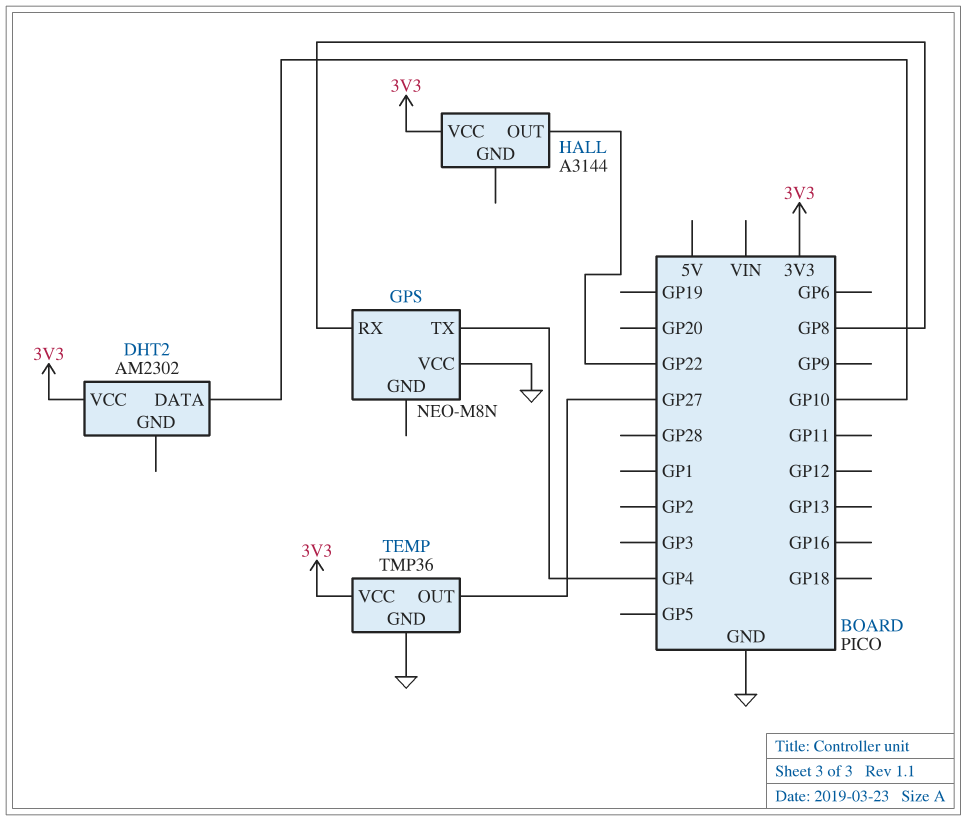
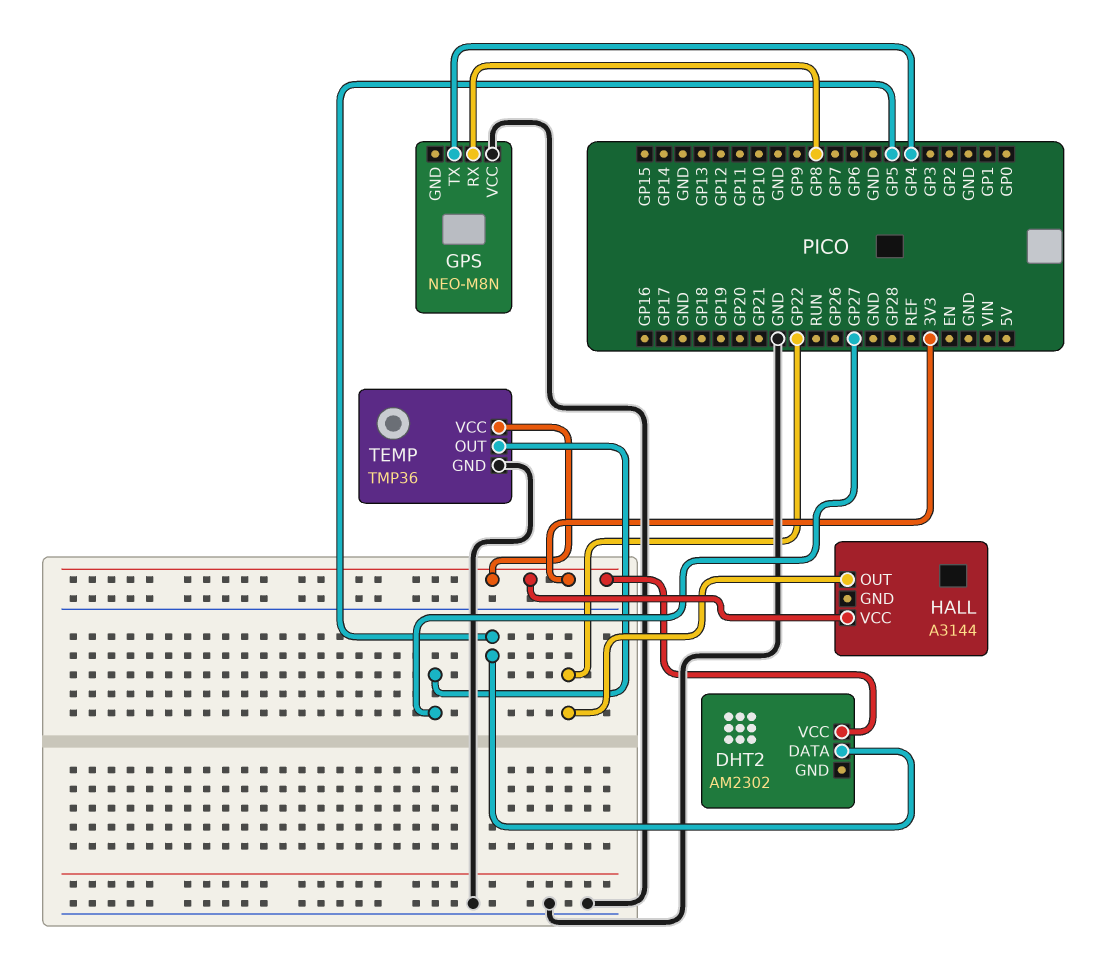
DHT2 pin DATA: GP10 -> GP5

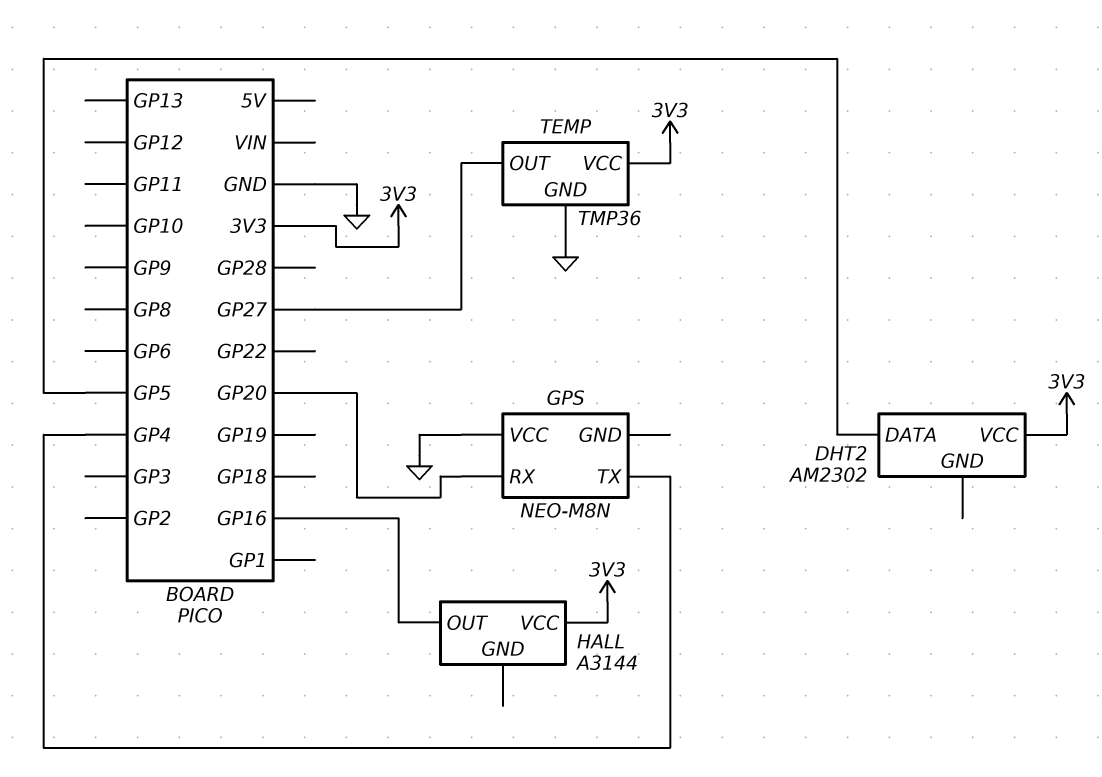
GPS pin RX: GP8 -> GP20
HALL pin OUT: GP22 -> GP16

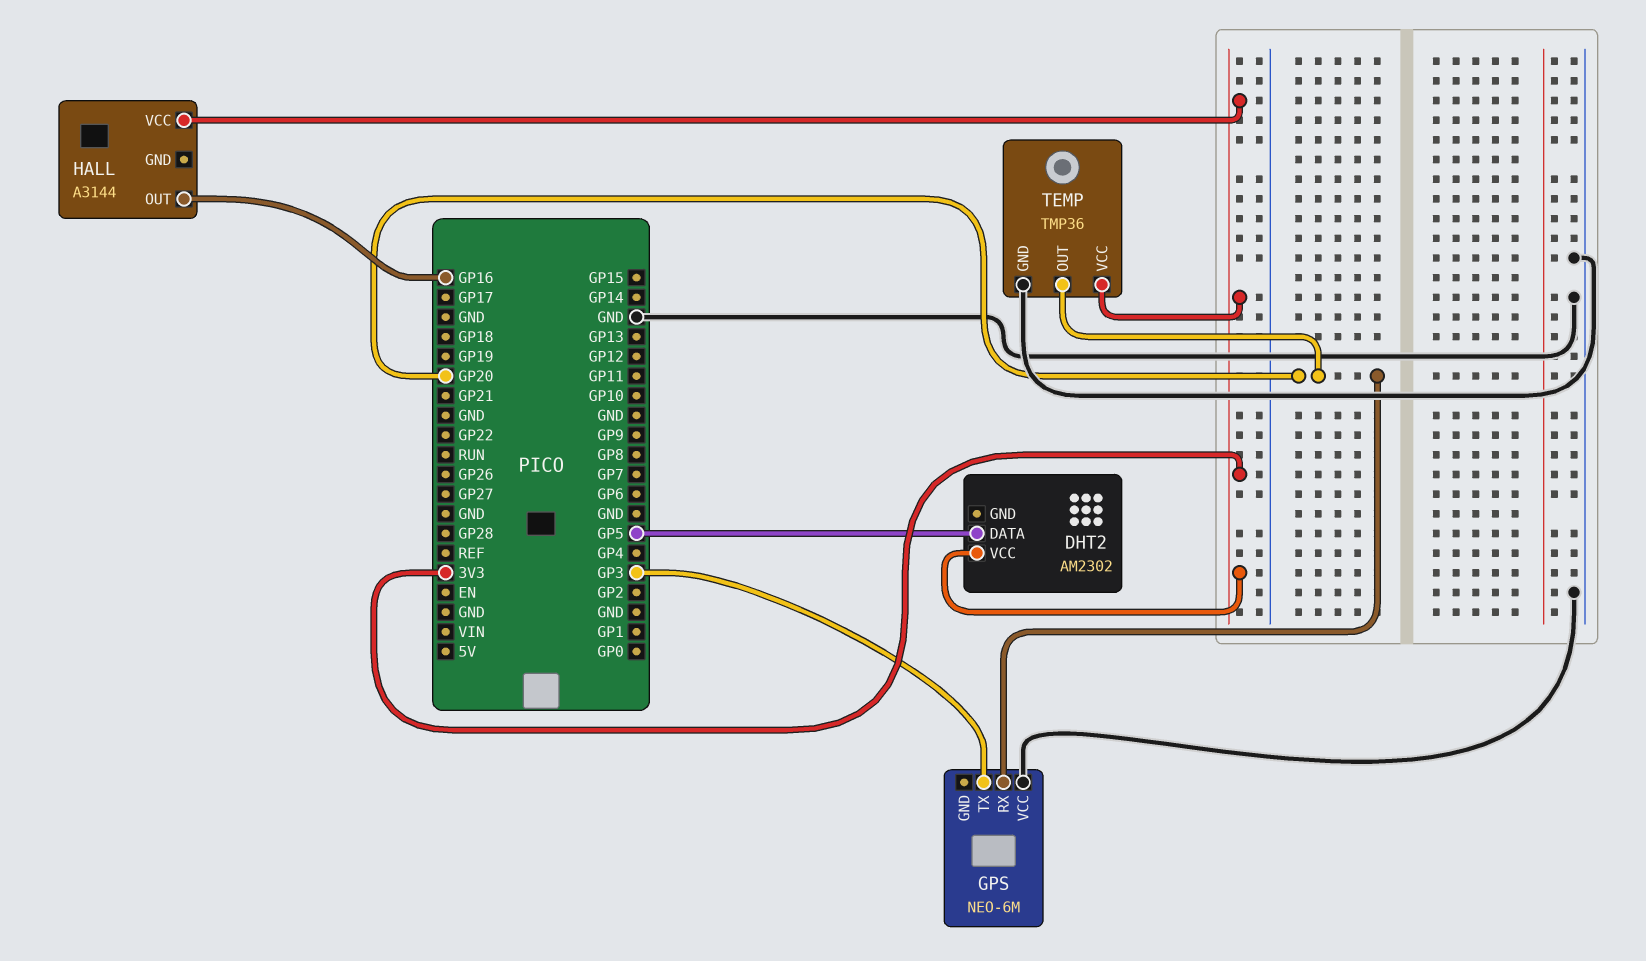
GPS: NEO-M8N -> NEO-6M
GPS pin TX: GP4 -> GP3
TEMP pin OUT: GP27 -> GP20

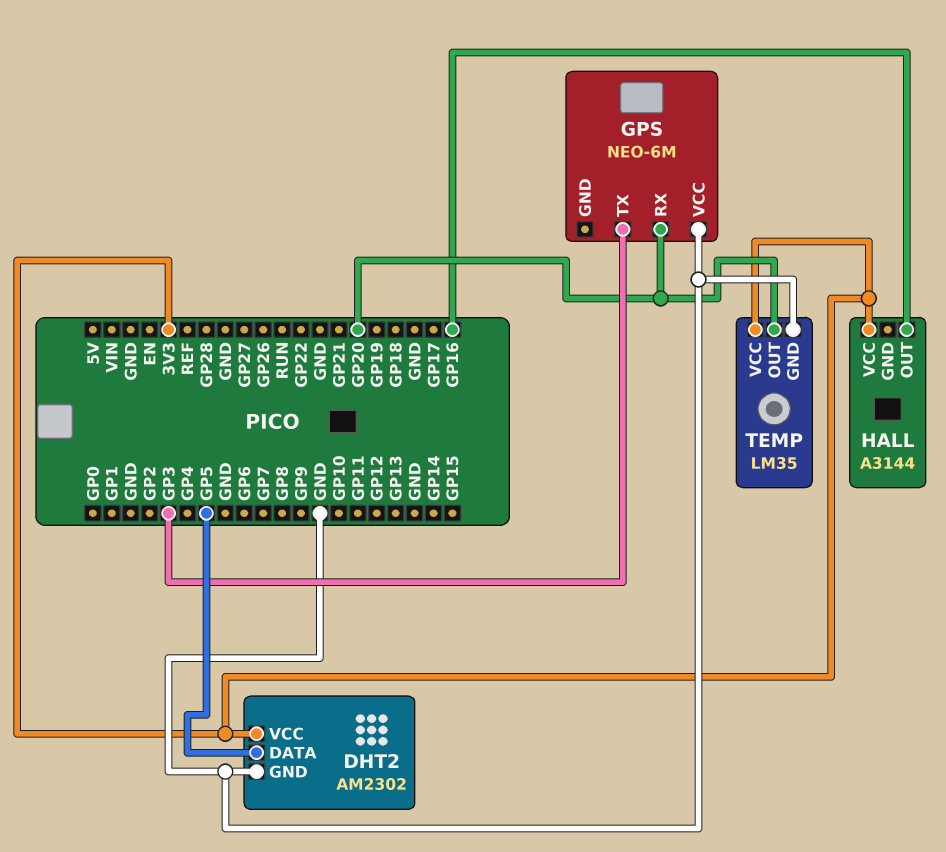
DHT2 pin GND: none -> GND
TEMP: TMP36 -> LM35

